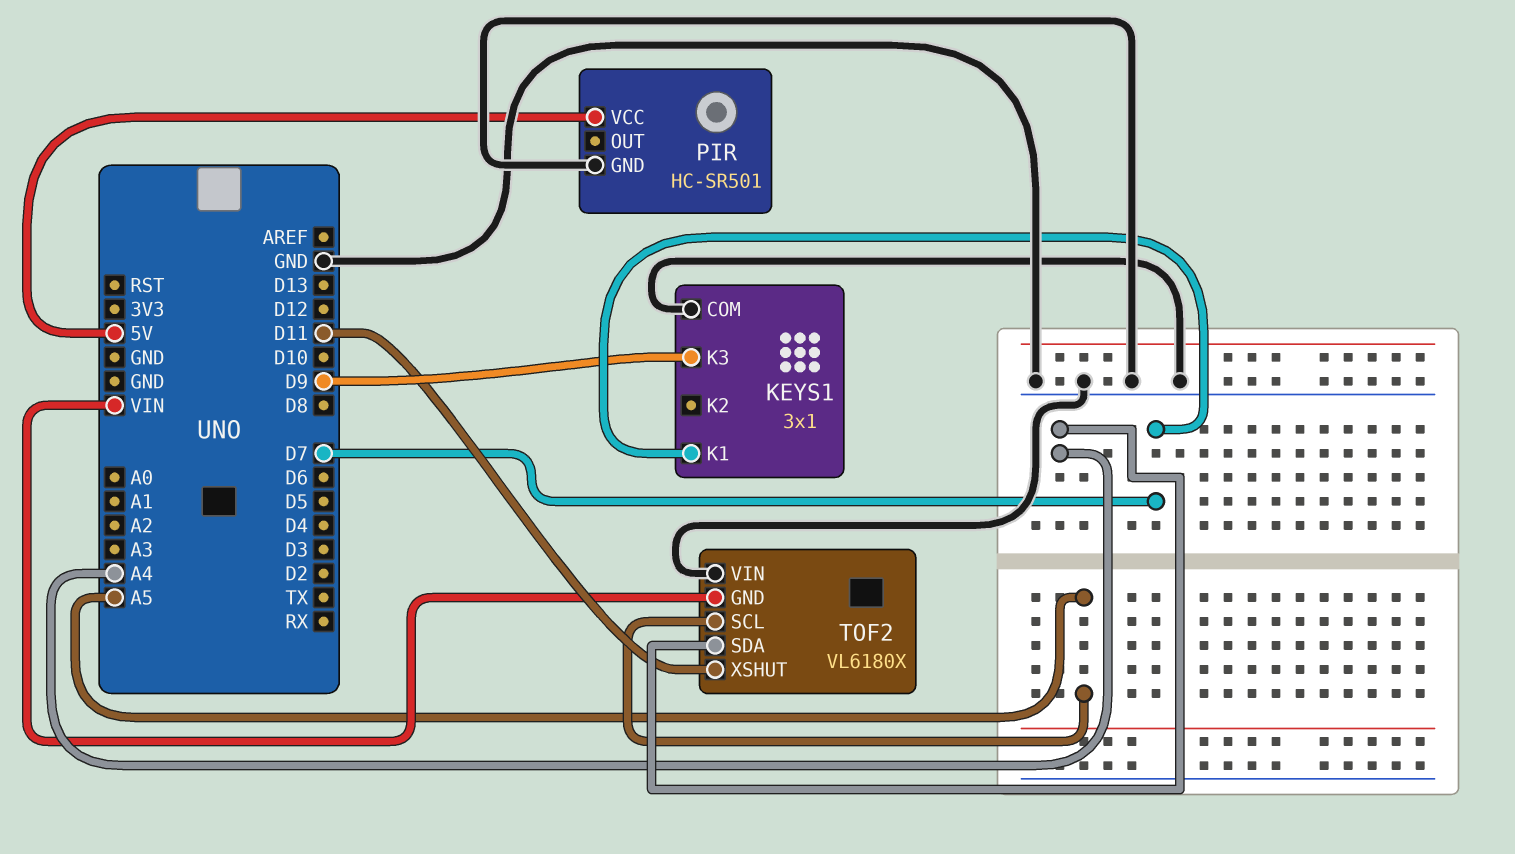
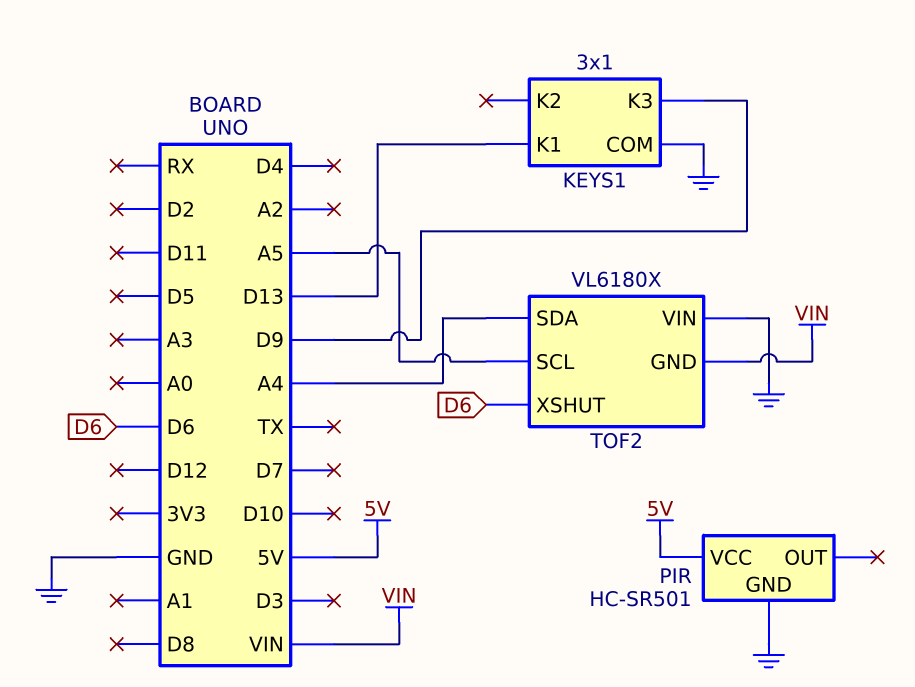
KEYS1 pin K1: D7 -> D13
TOF2 pin XSHUT: D11 -> D6

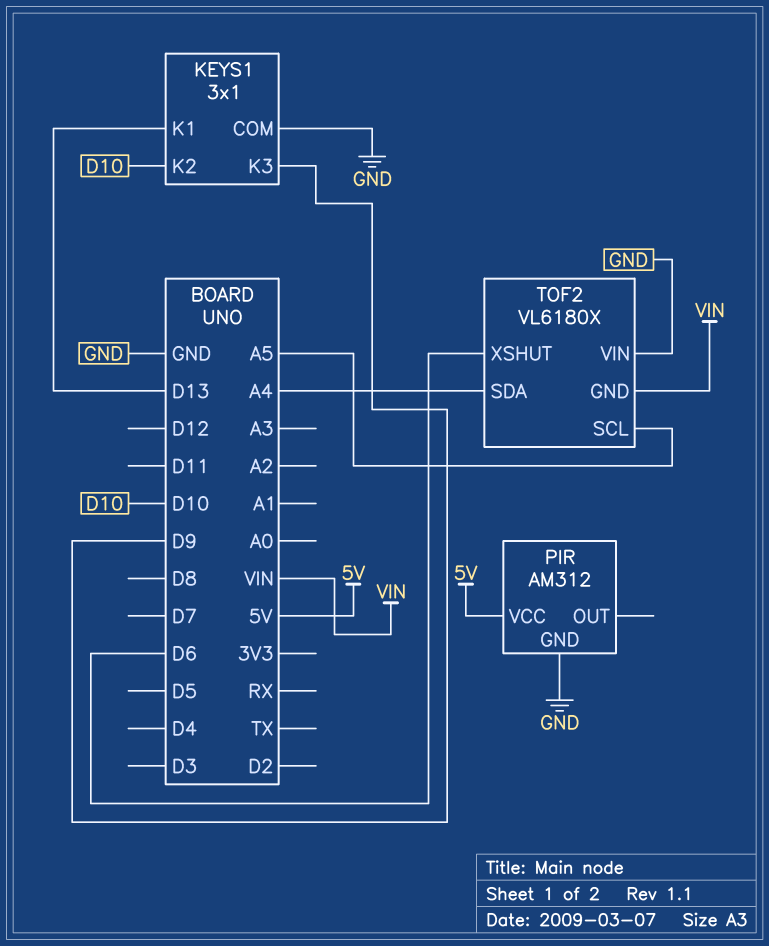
KEYS1 pin K2: none -> D10
PIR: HC-SR501 -> AM312

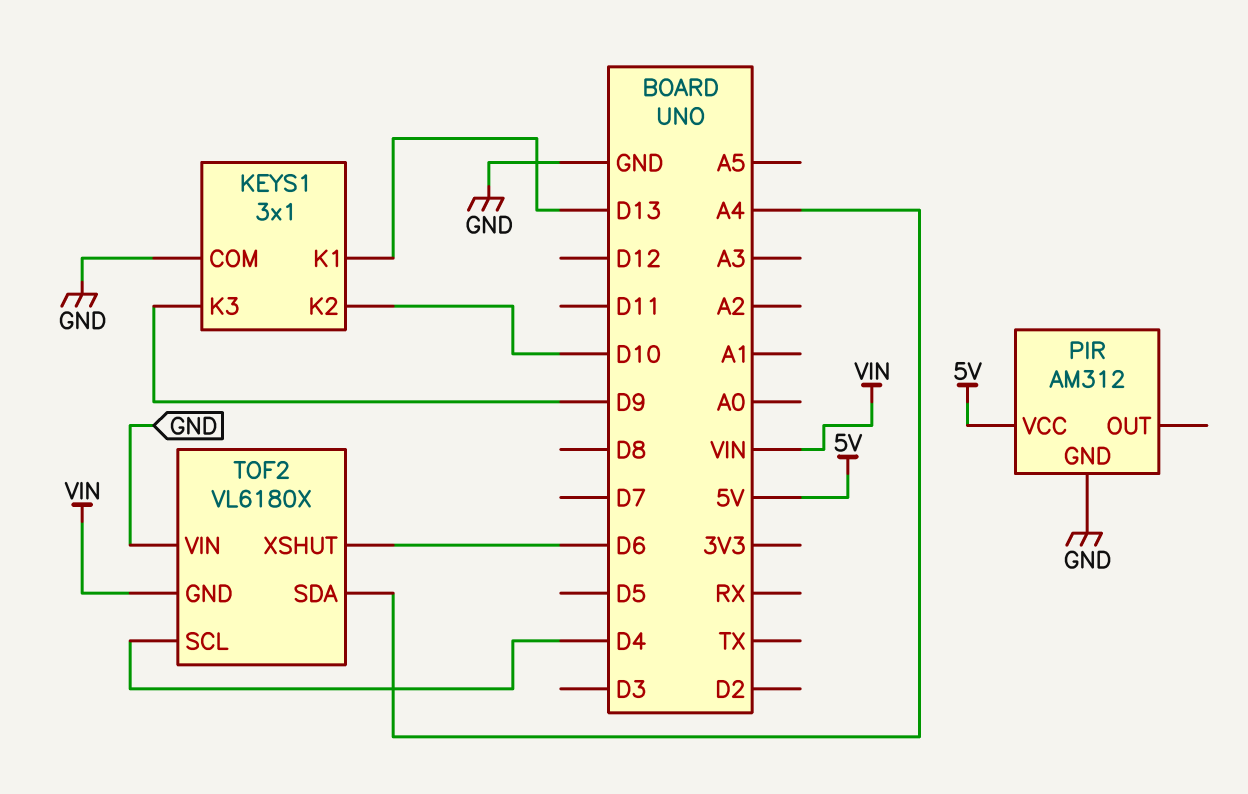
TOF2 pin SCL: A5 -> D4

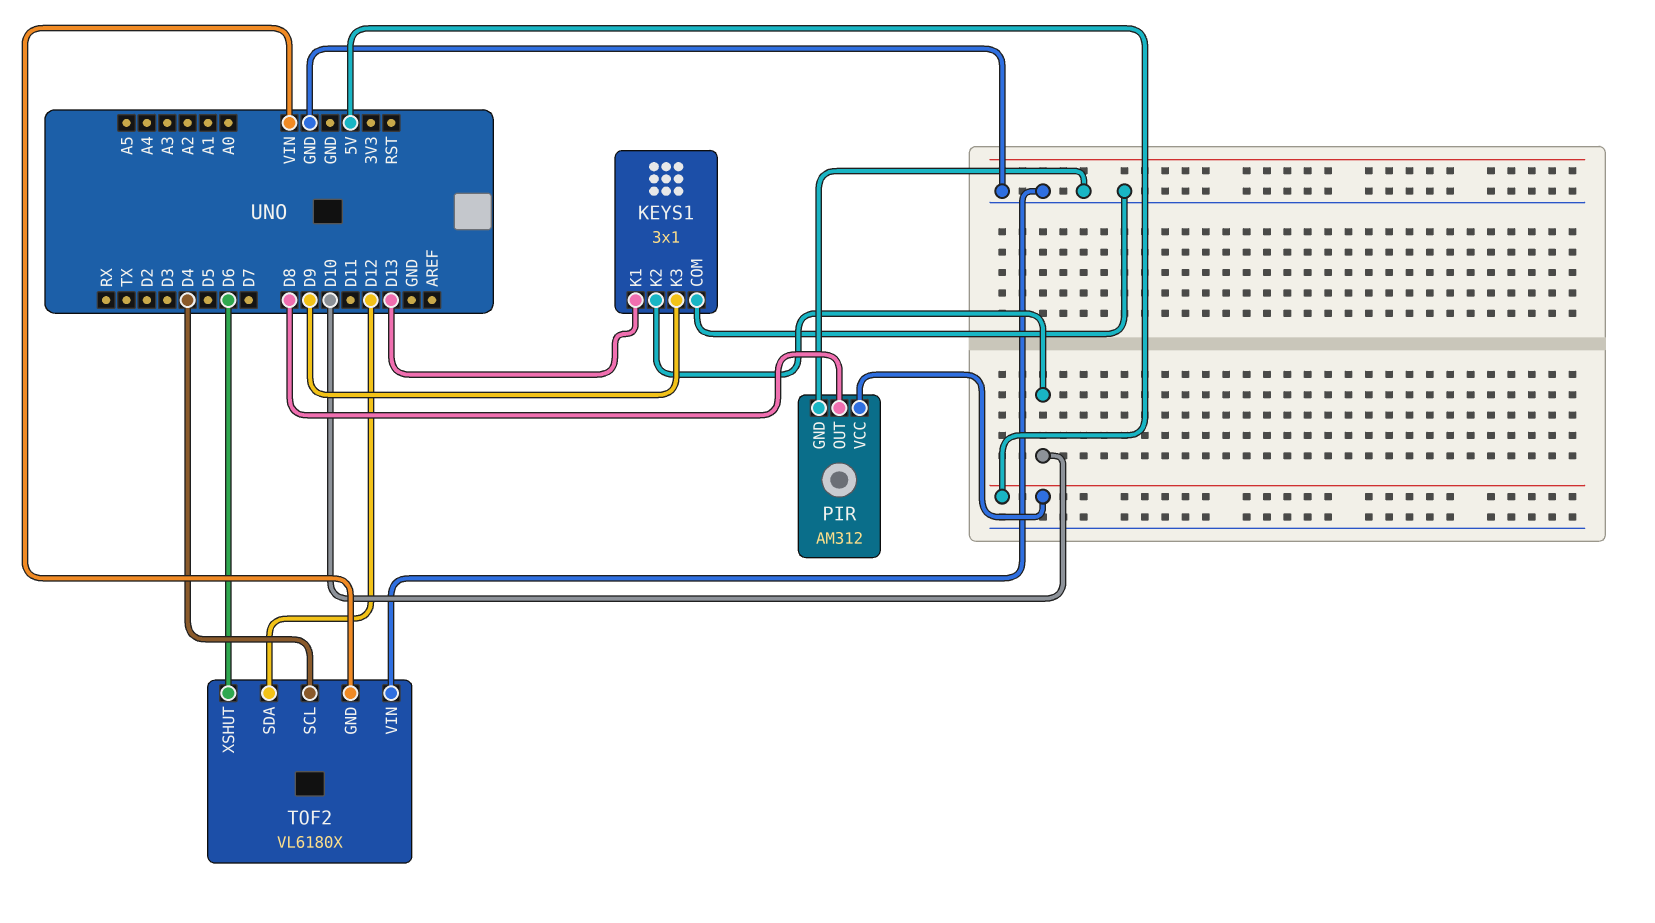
PIR pin OUT: none -> D8
TOF2 pin SDA: A4 -> D12

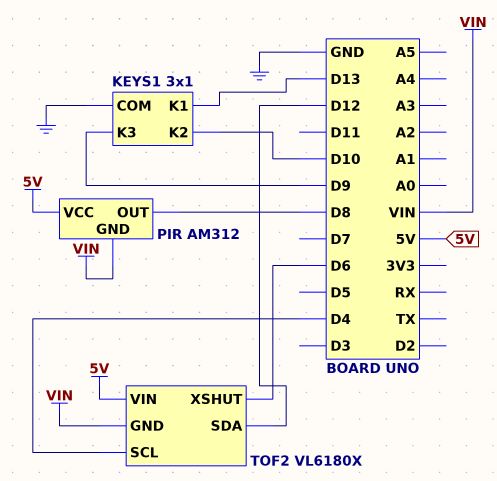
PIR pin GND: GND -> VIN
TOF2 pin VIN: GND -> 5V

